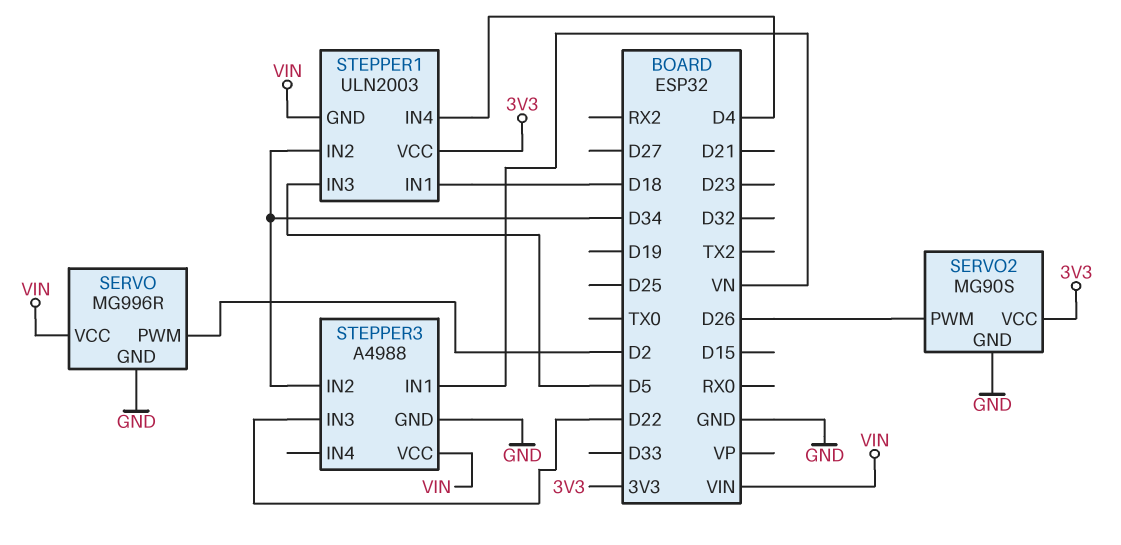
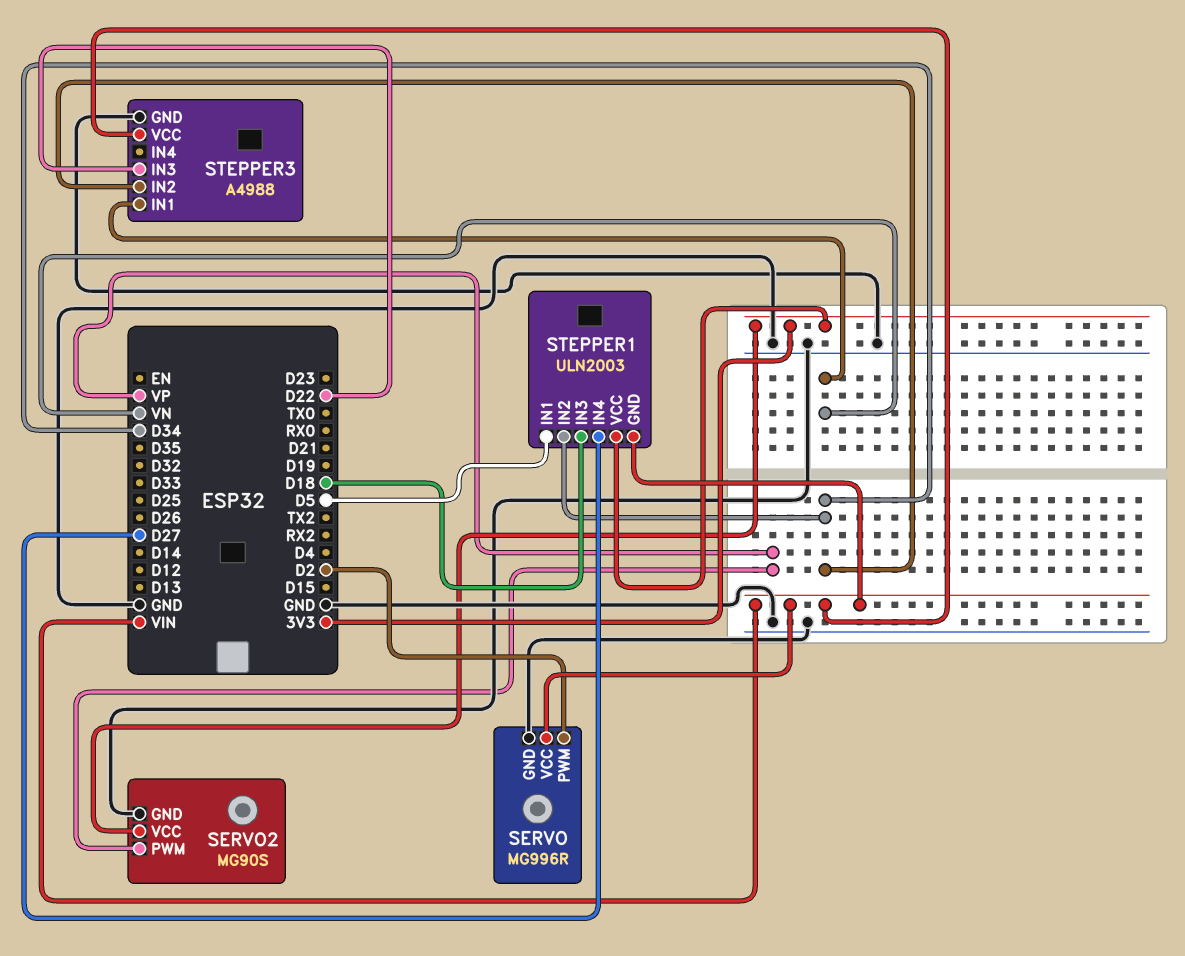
SERVO2 pin PWM: D26 -> VP
STEPPER1 pin IN1: D18 -> D5
STEPPER1 pin IN3: D5 -> D18
STEPPER1 pin IN4: D4 -> D27

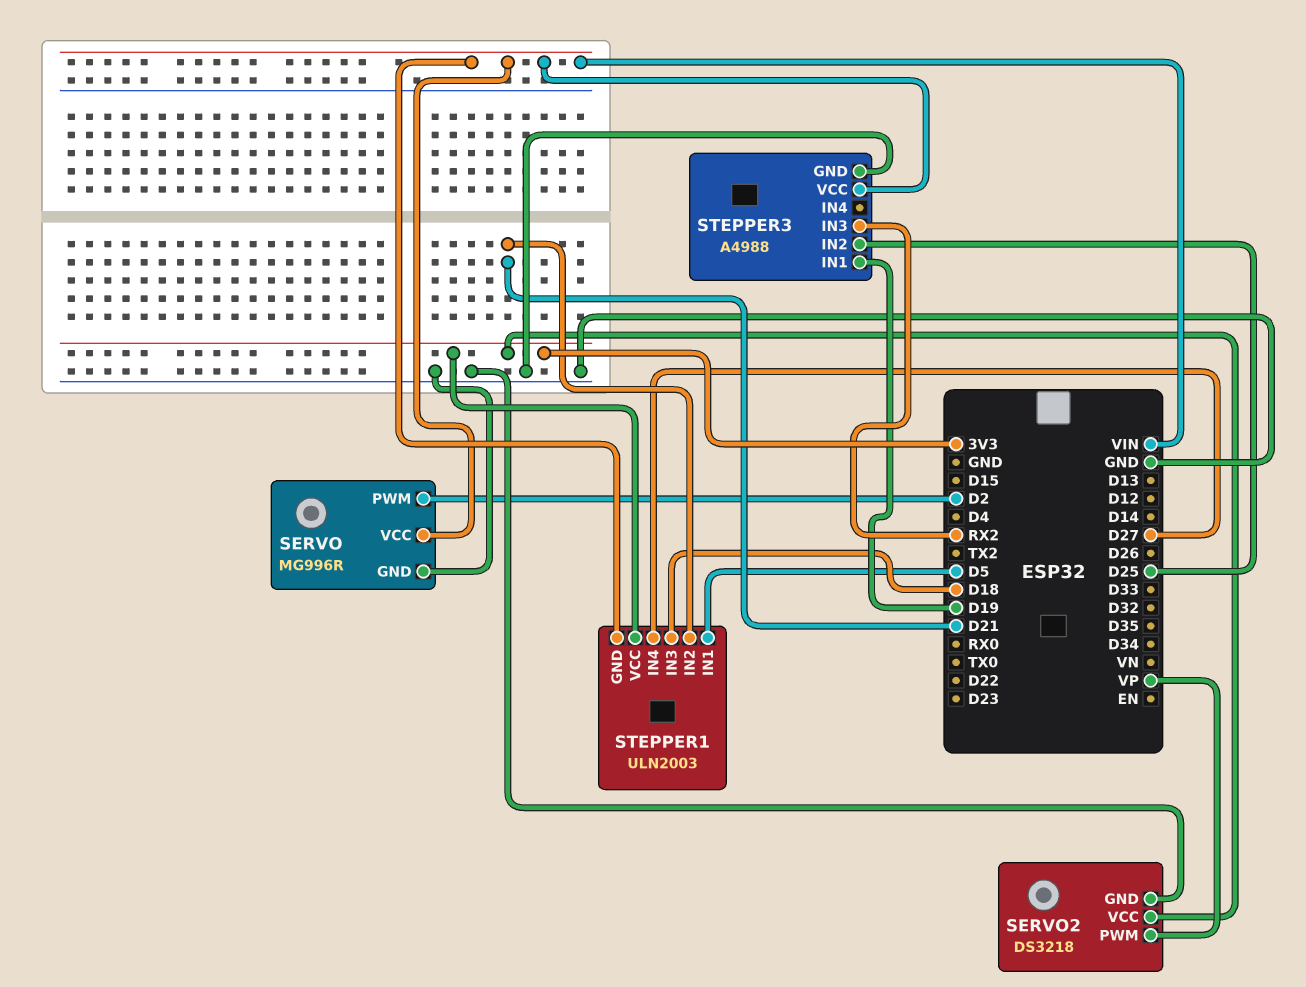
SERVO2: MG90S -> DS3218
STEPPER1 pin IN2: D34 -> D21
STEPPER3 pin IN1: VN -> D19
STEPPER3 pin IN2: D34 -> D25
STEPPER3 pin IN3: D22 -> RX2

